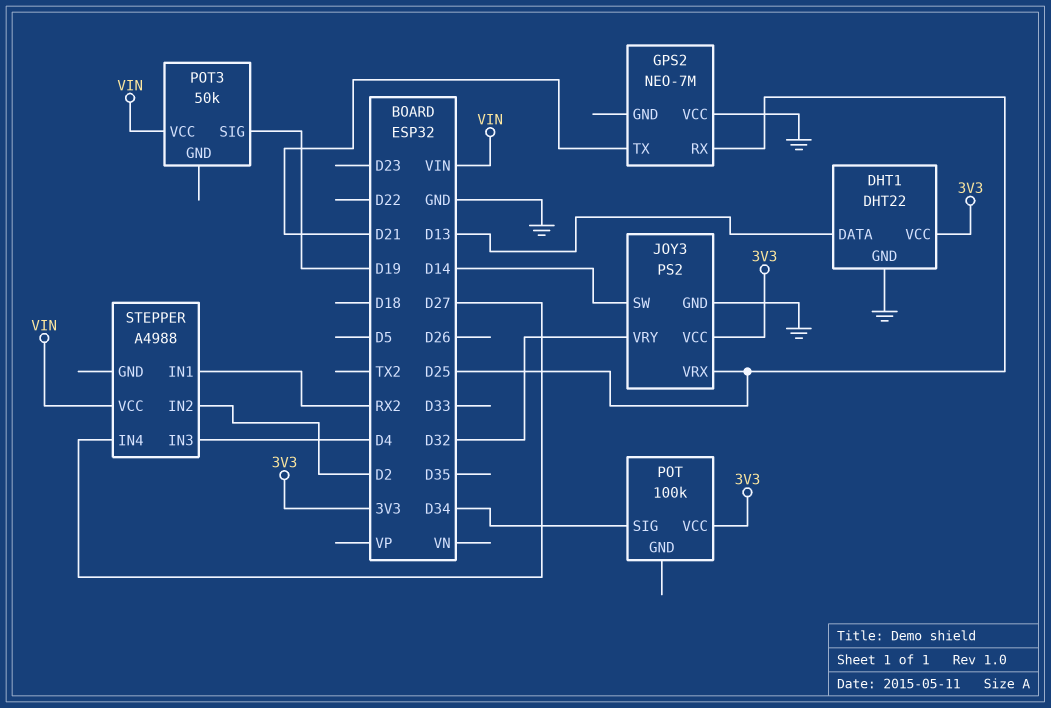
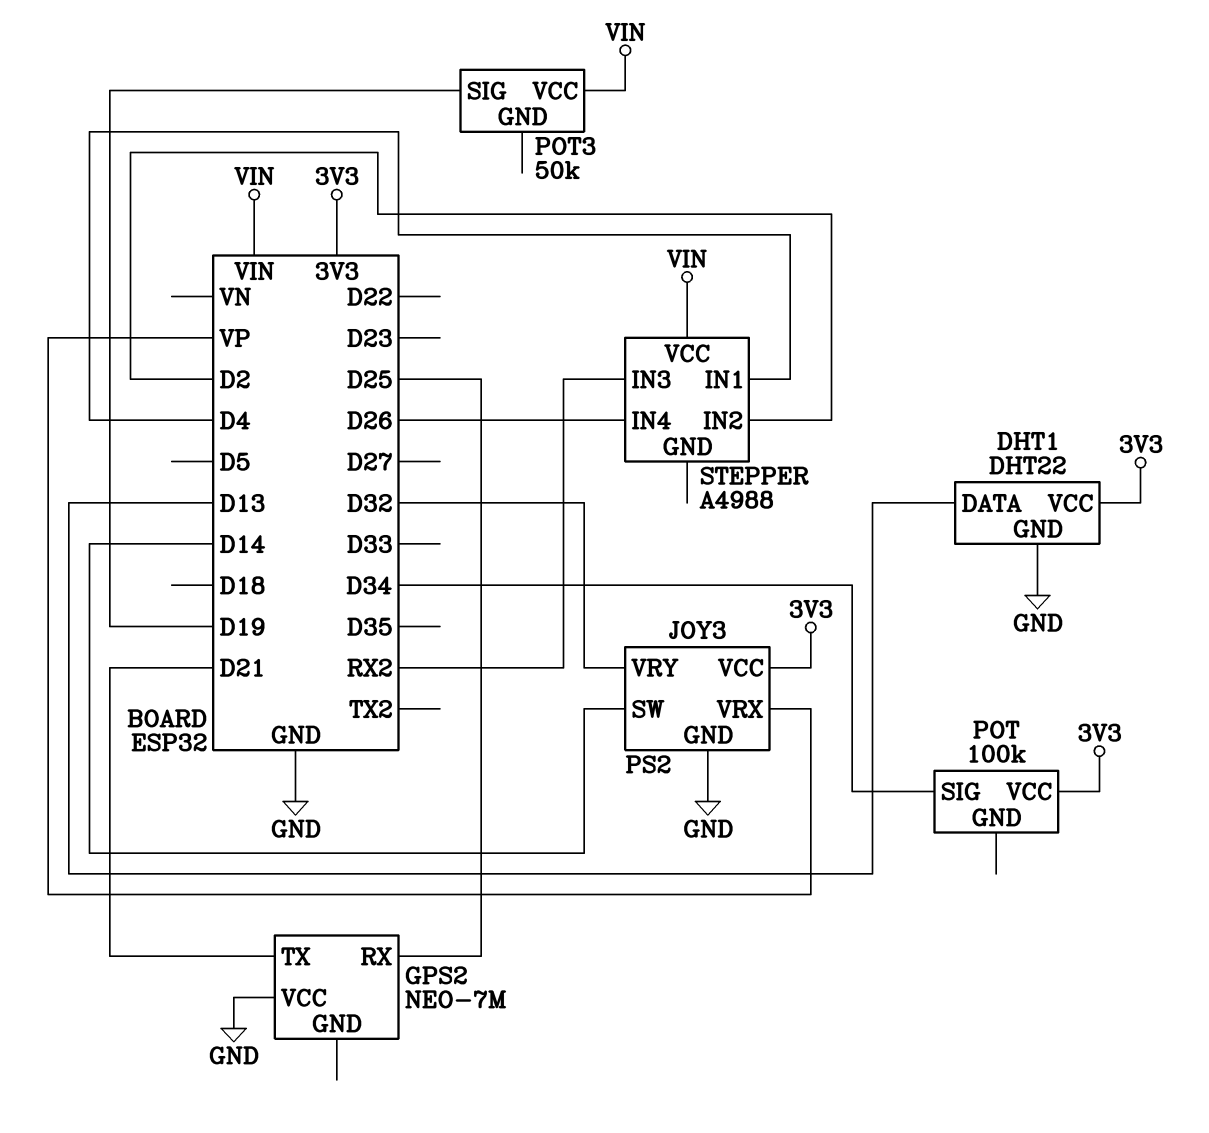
JOY3 pin VRX: D25 -> VP
STEPPER pin IN1: RX2 -> D4
STEPPER pin IN3: D4 -> RX2
STEPPER pin IN4: D27 -> D26

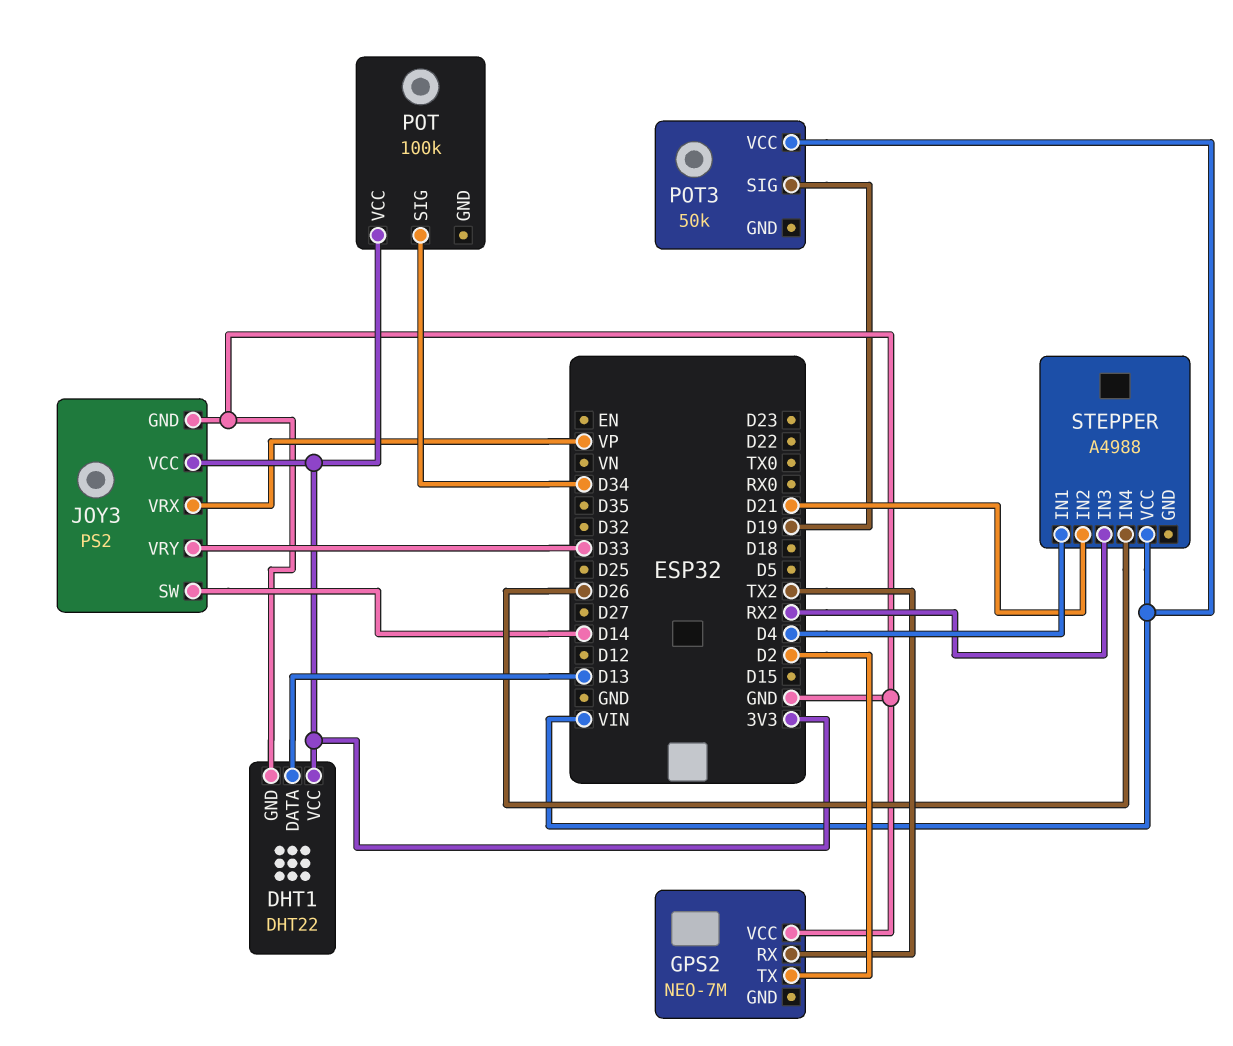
GPS2 pin RX: D25 -> TX2
GPS2 pin TX: D21 -> D2
JOY3 pin VRY: D32 -> D33
STEPPER pin IN2: D2 -> D21

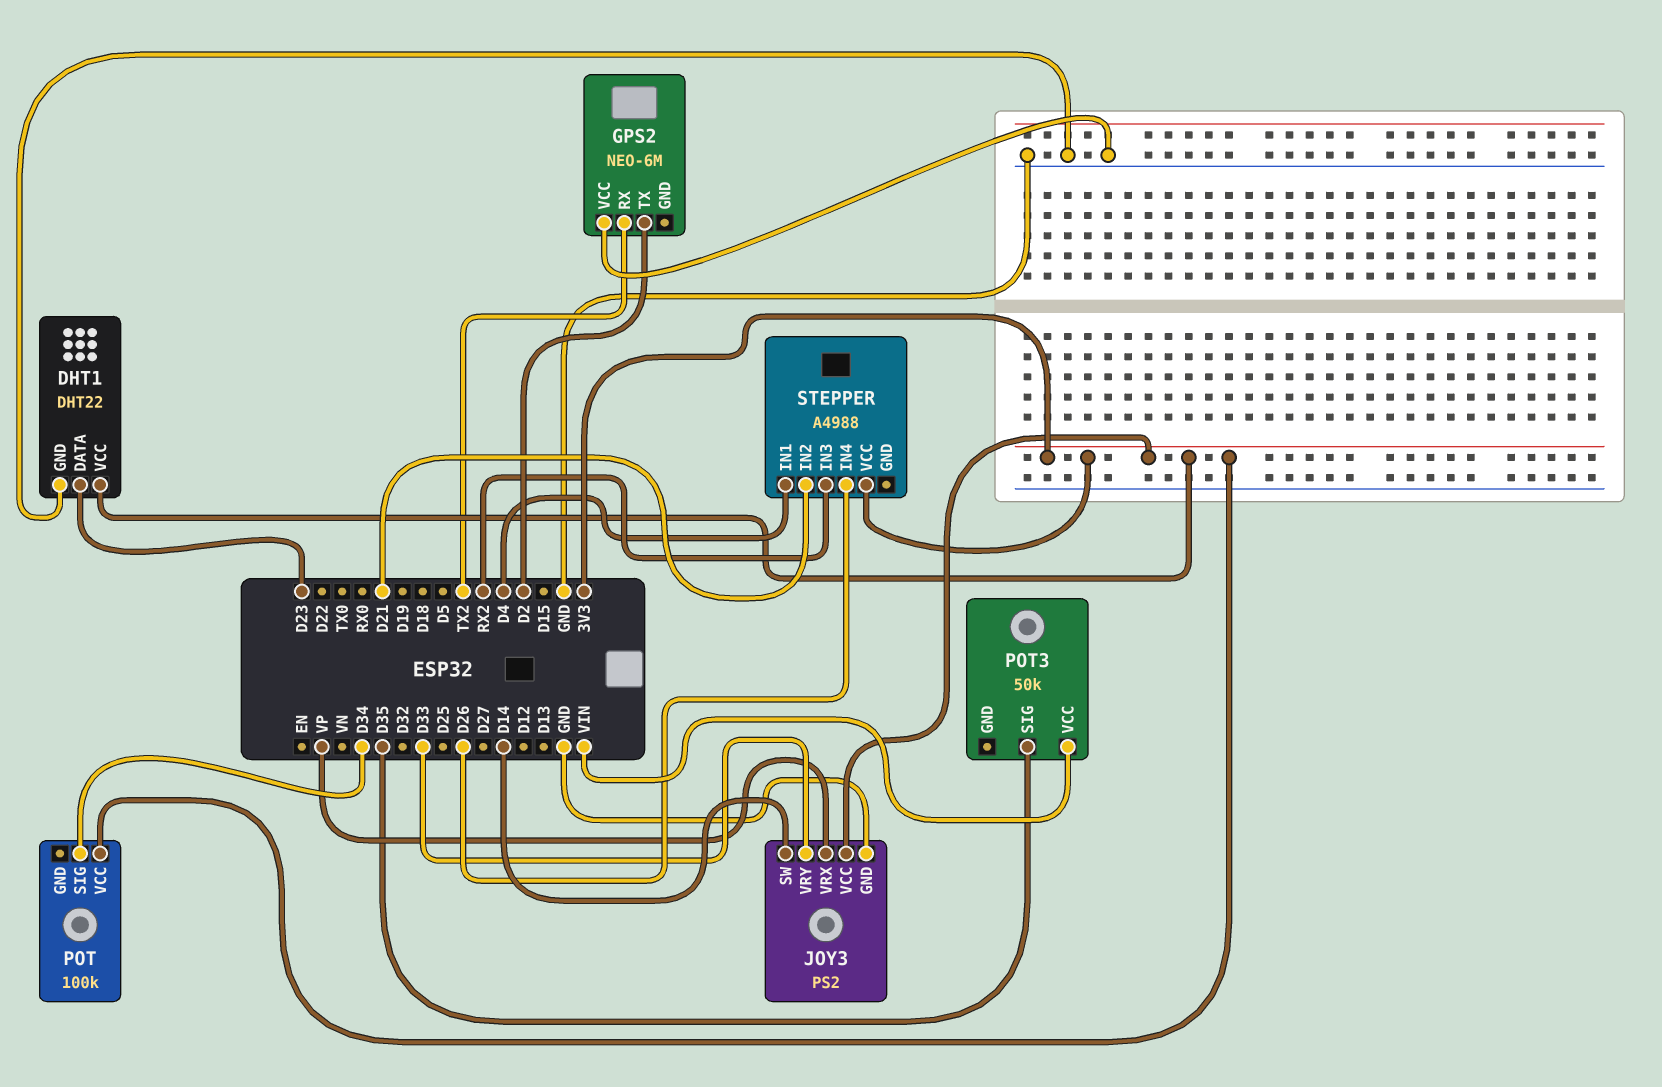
DHT1 pin DATA: D13 -> D23
GPS2: NEO-7M -> NEO-6M
POT3 pin SIG: D19 -> D35
STEPPER pin VCC: VIN -> 3V3

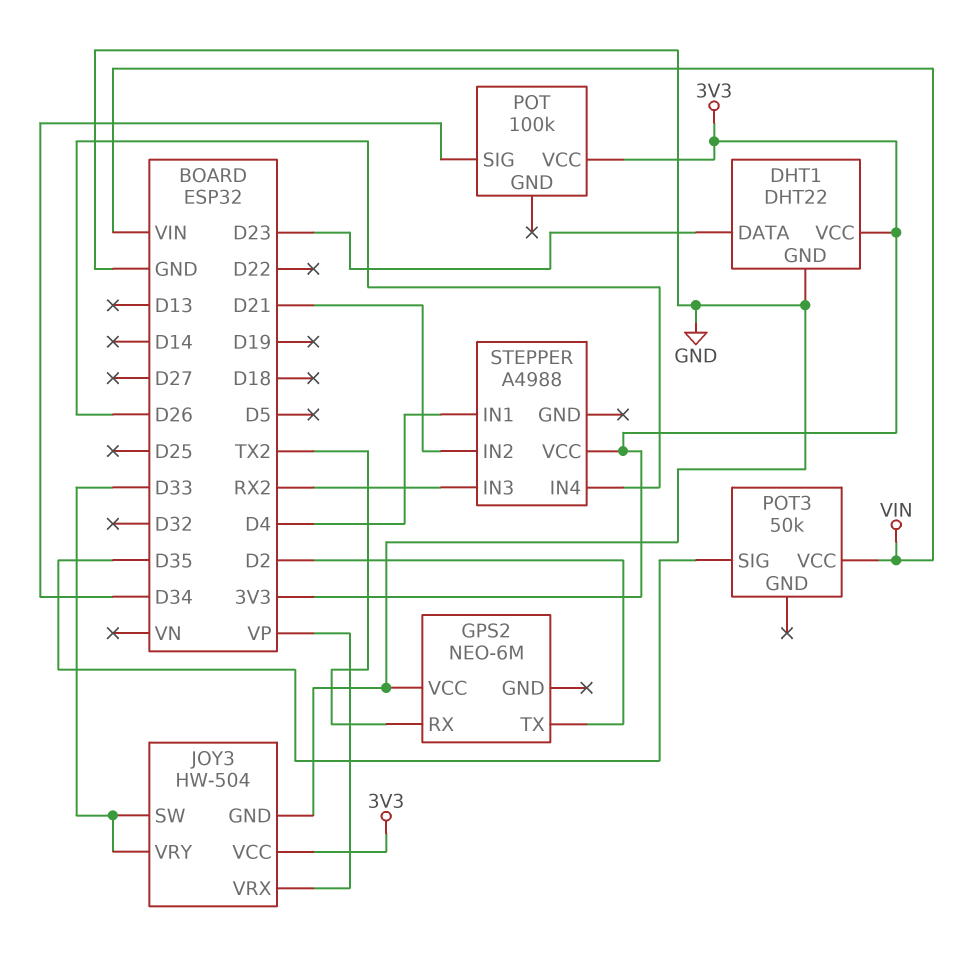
JOY3: PS2 -> HW-504
JOY3 pin SW: D14 -> D33

